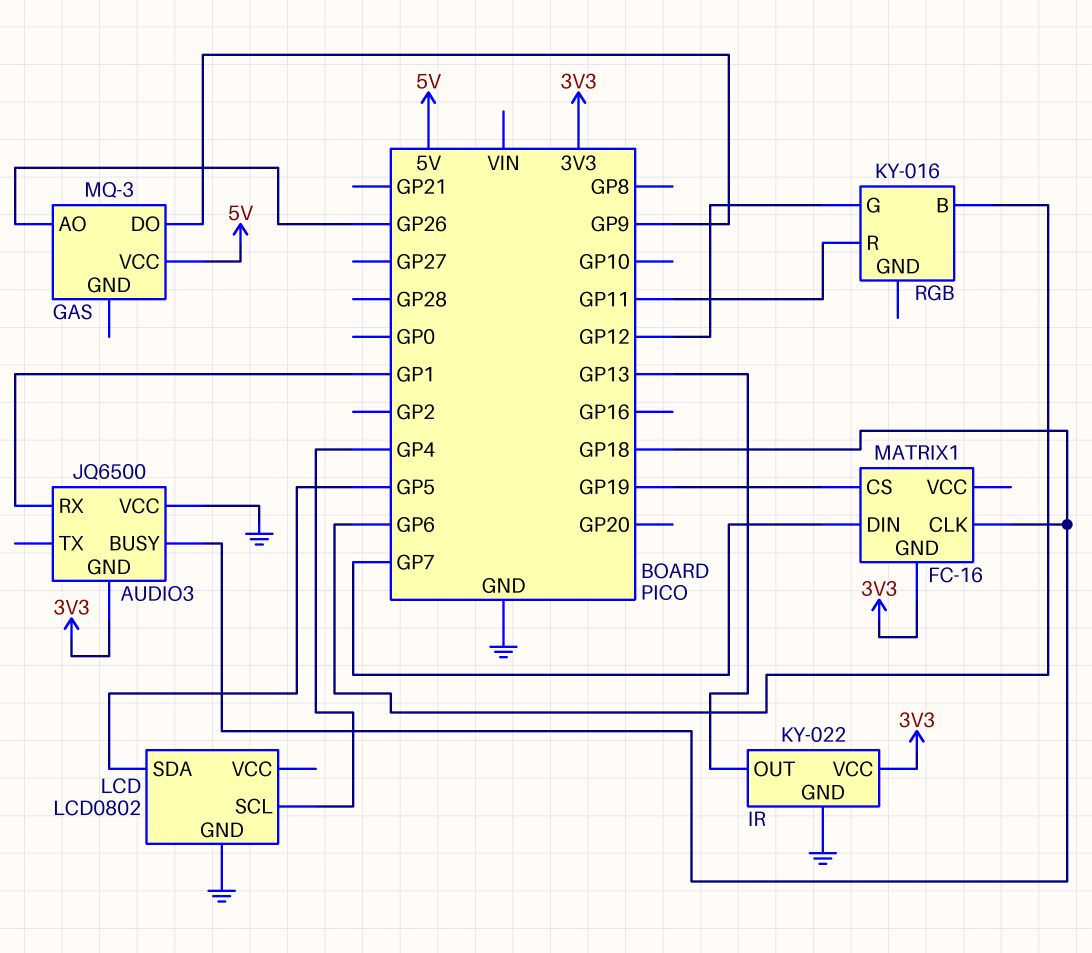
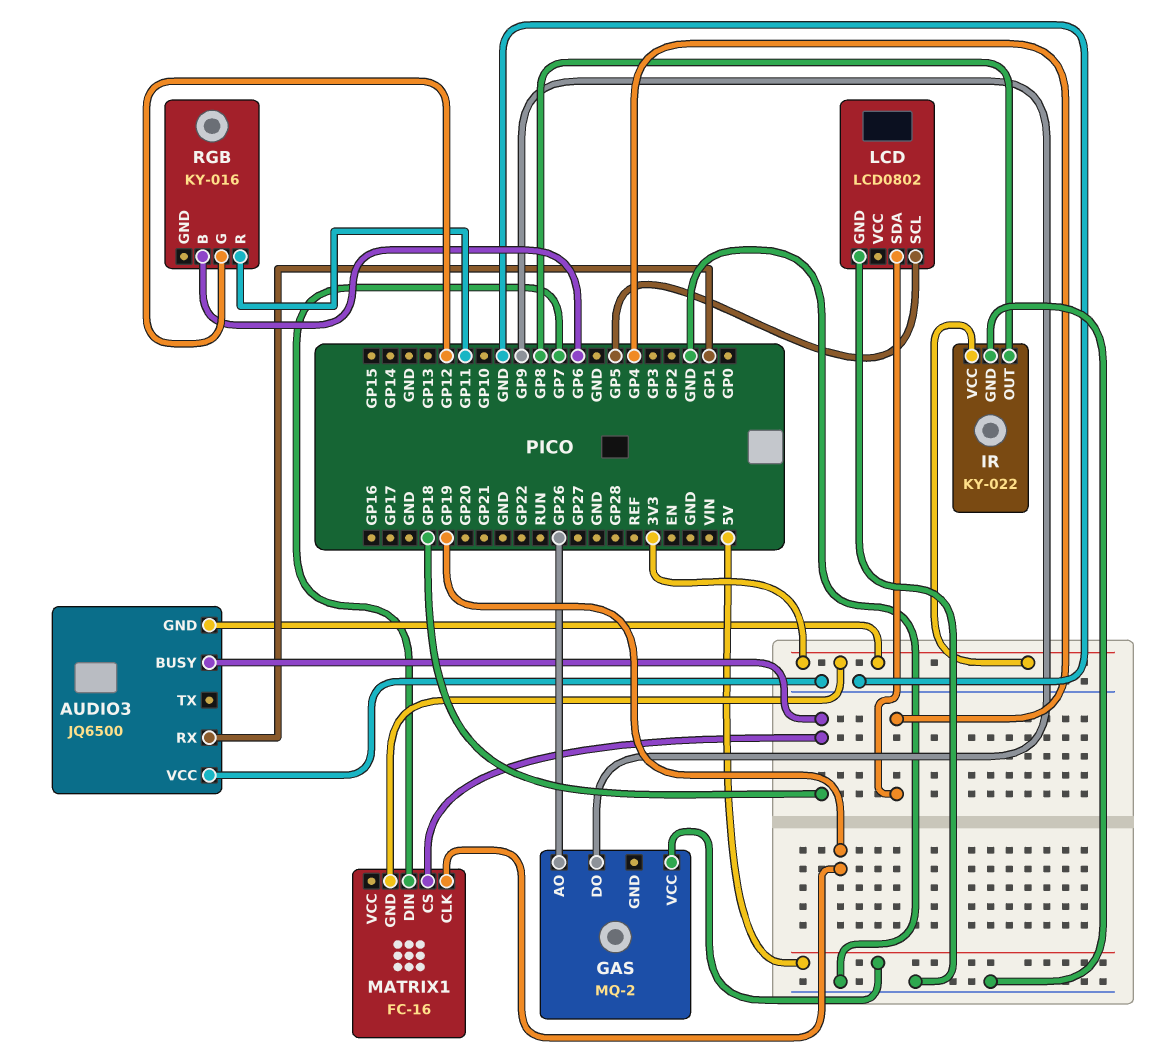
GAS: MQ-3 -> MQ-2
IR pin OUT: GP13 -> GP8
LCD pin SCL: GP4 -> GP5
LCD pin SDA: GP5 -> GP4
MATRIX1 pin CLK: GP18 -> GP19
MATRIX1 pin CS: GP19 -> GP18

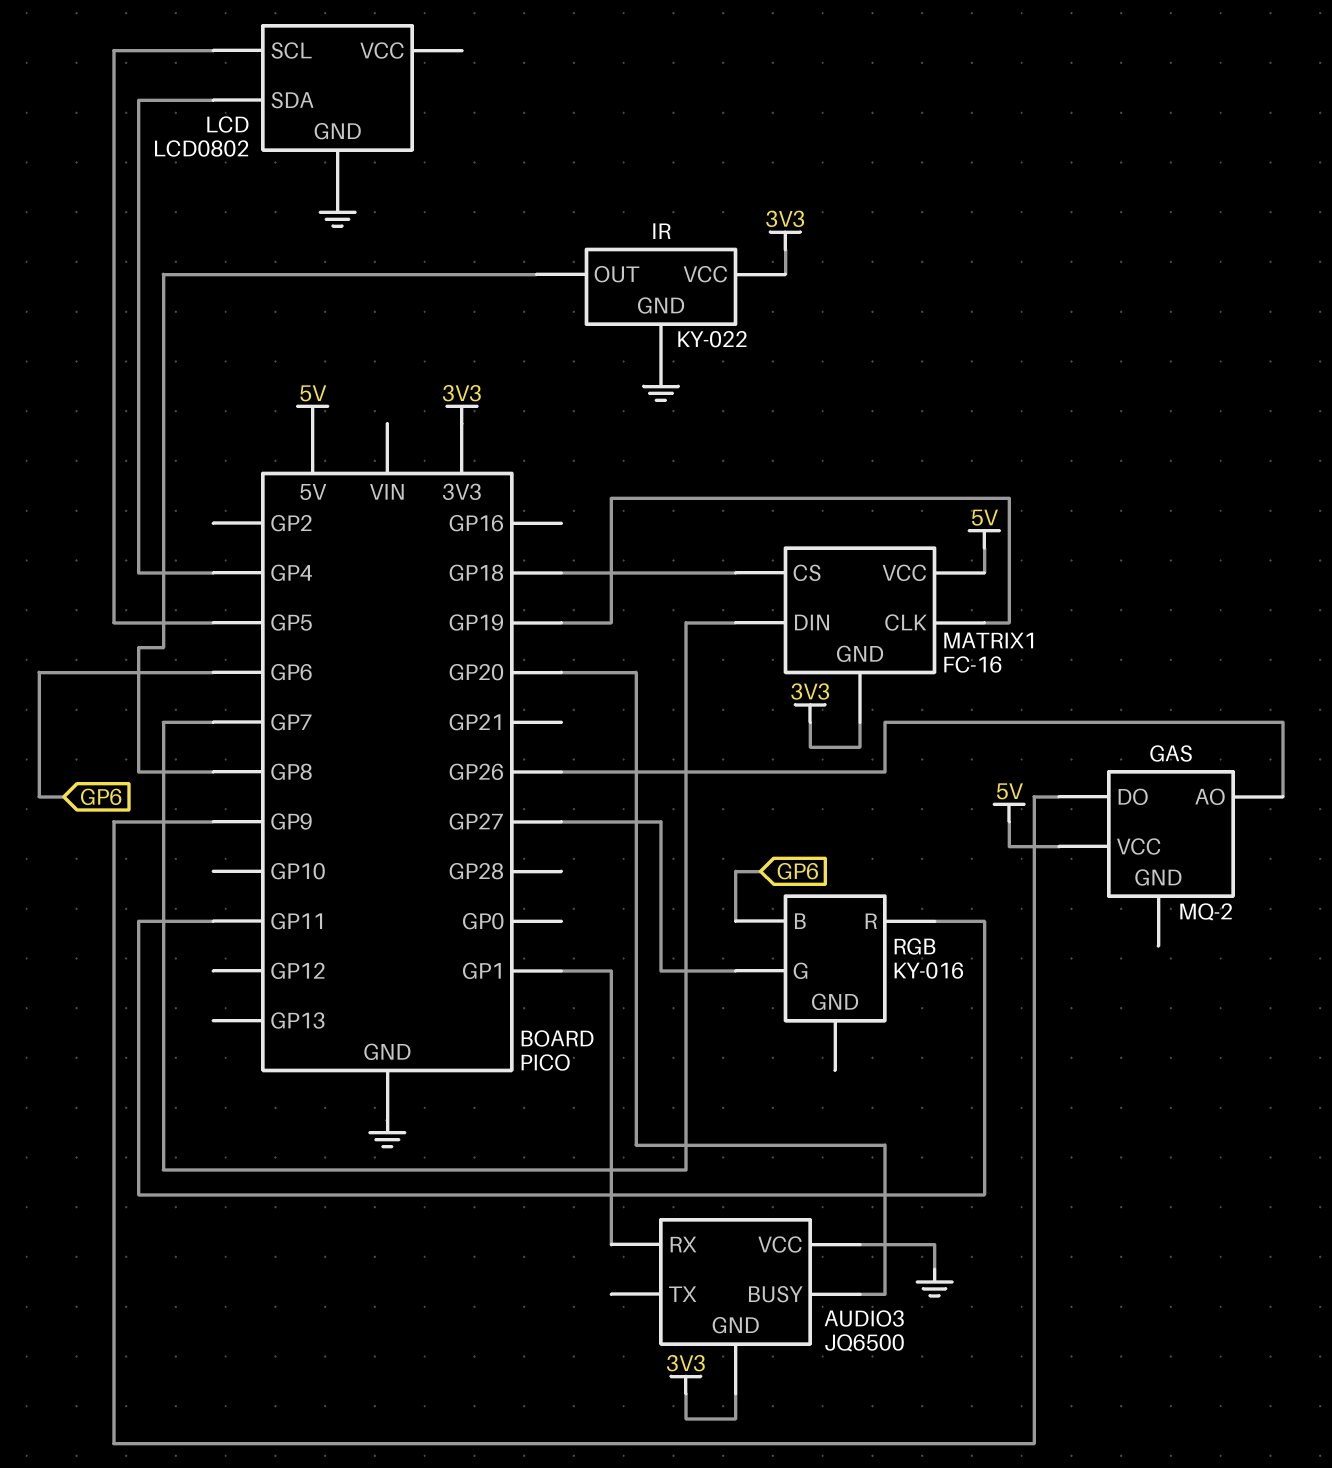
AUDIO3 pin BUSY: GP18 -> GP20
MATRIX1 pin VCC: none -> 5V
RGB pin G: GP12 -> GP27

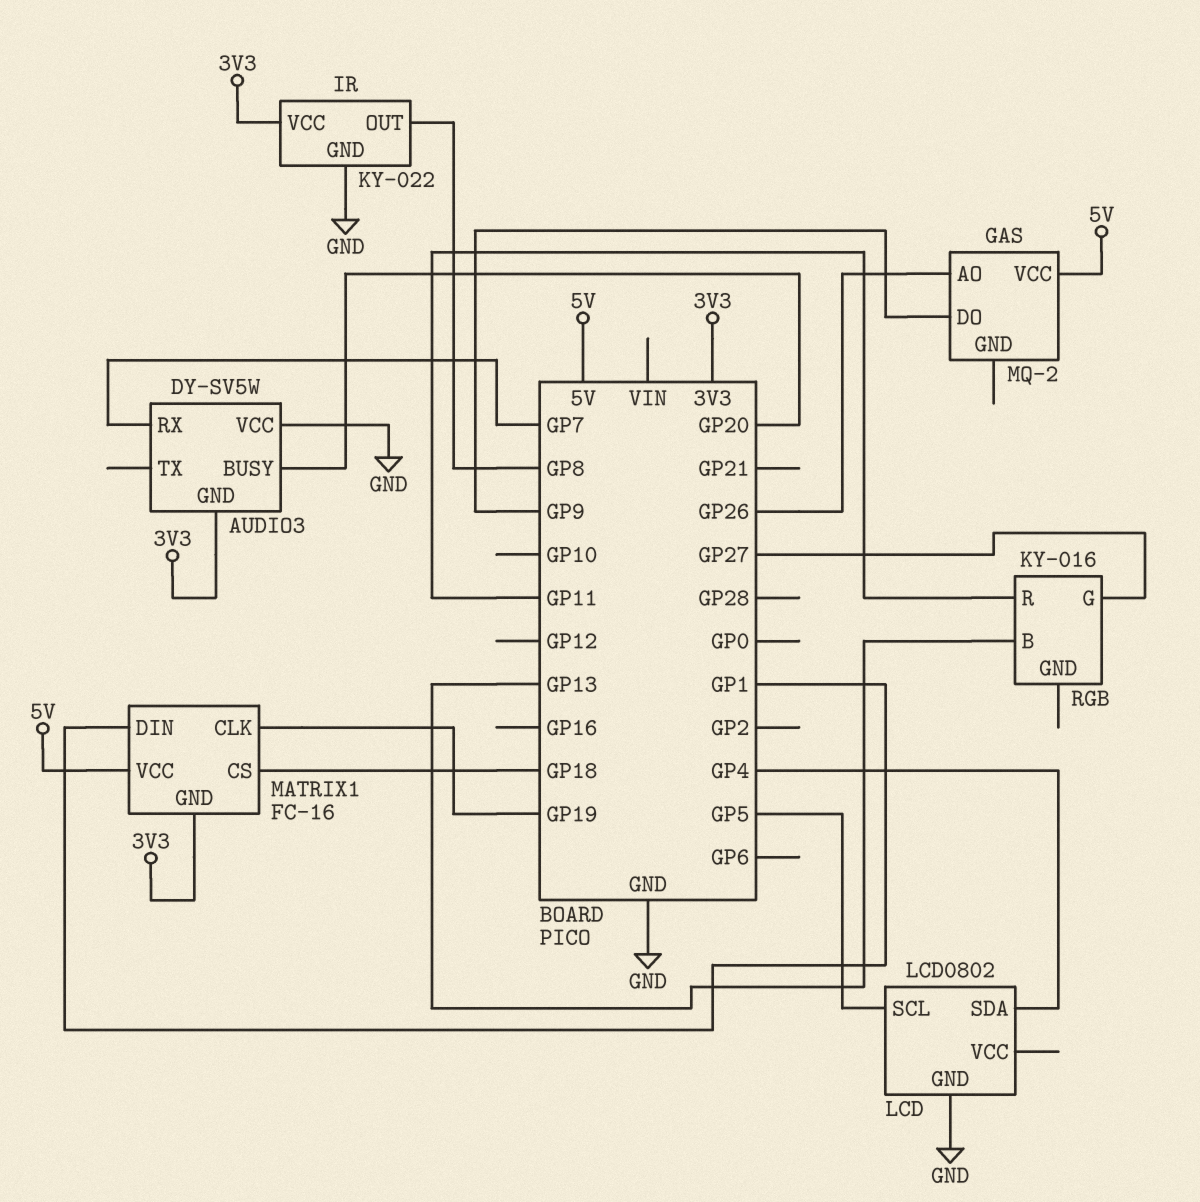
AUDIO3: JQ6500 -> DY-SV5W
AUDIO3 pin RX: GP1 -> GP7
MATRIX1 pin DIN: GP7 -> GP1
RGB pin B: GP6 -> GP13

